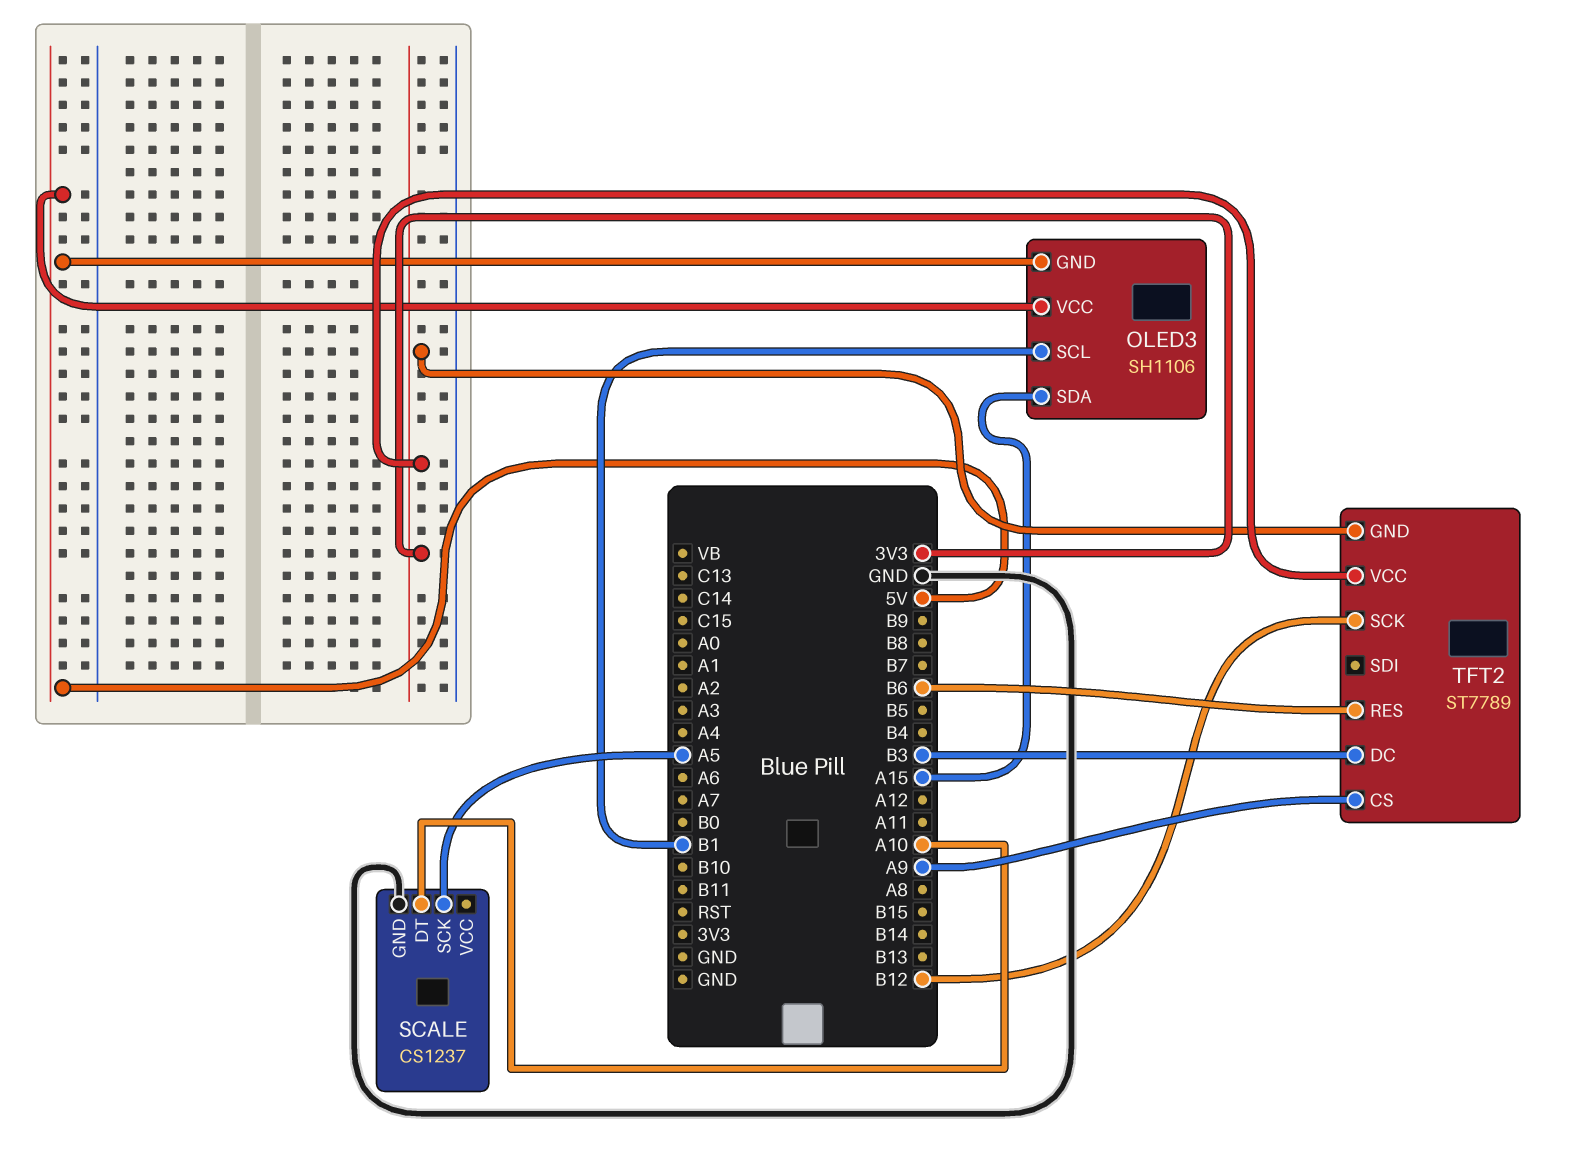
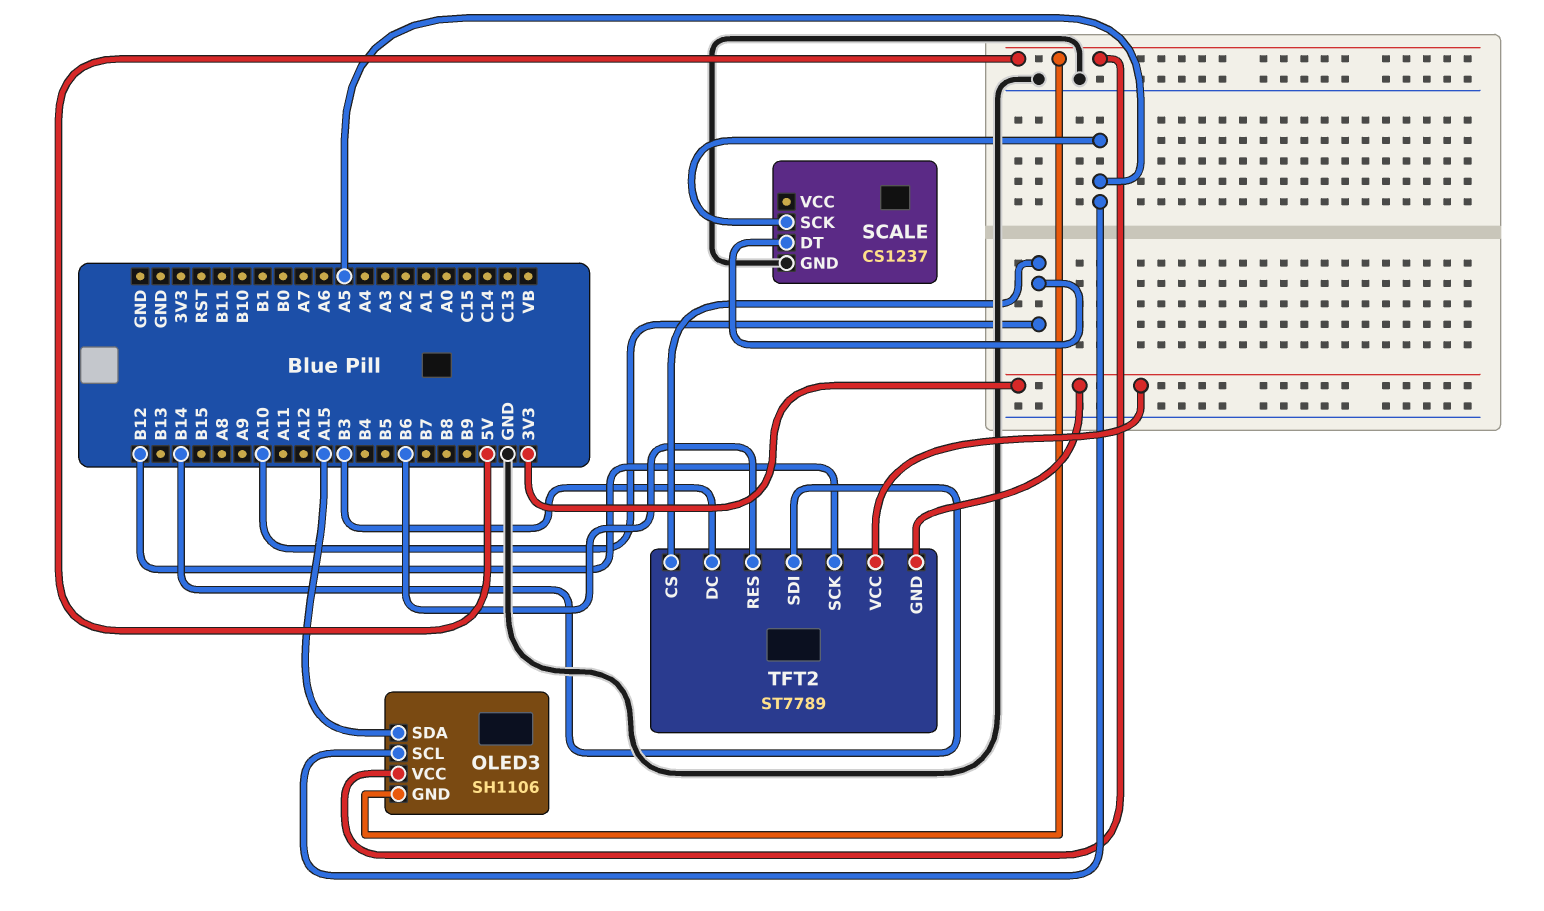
OLED3 pin SCL: B1 -> A5
TFT2 pin CS: A9 -> A10
TFT2 pin SDI: none -> B14

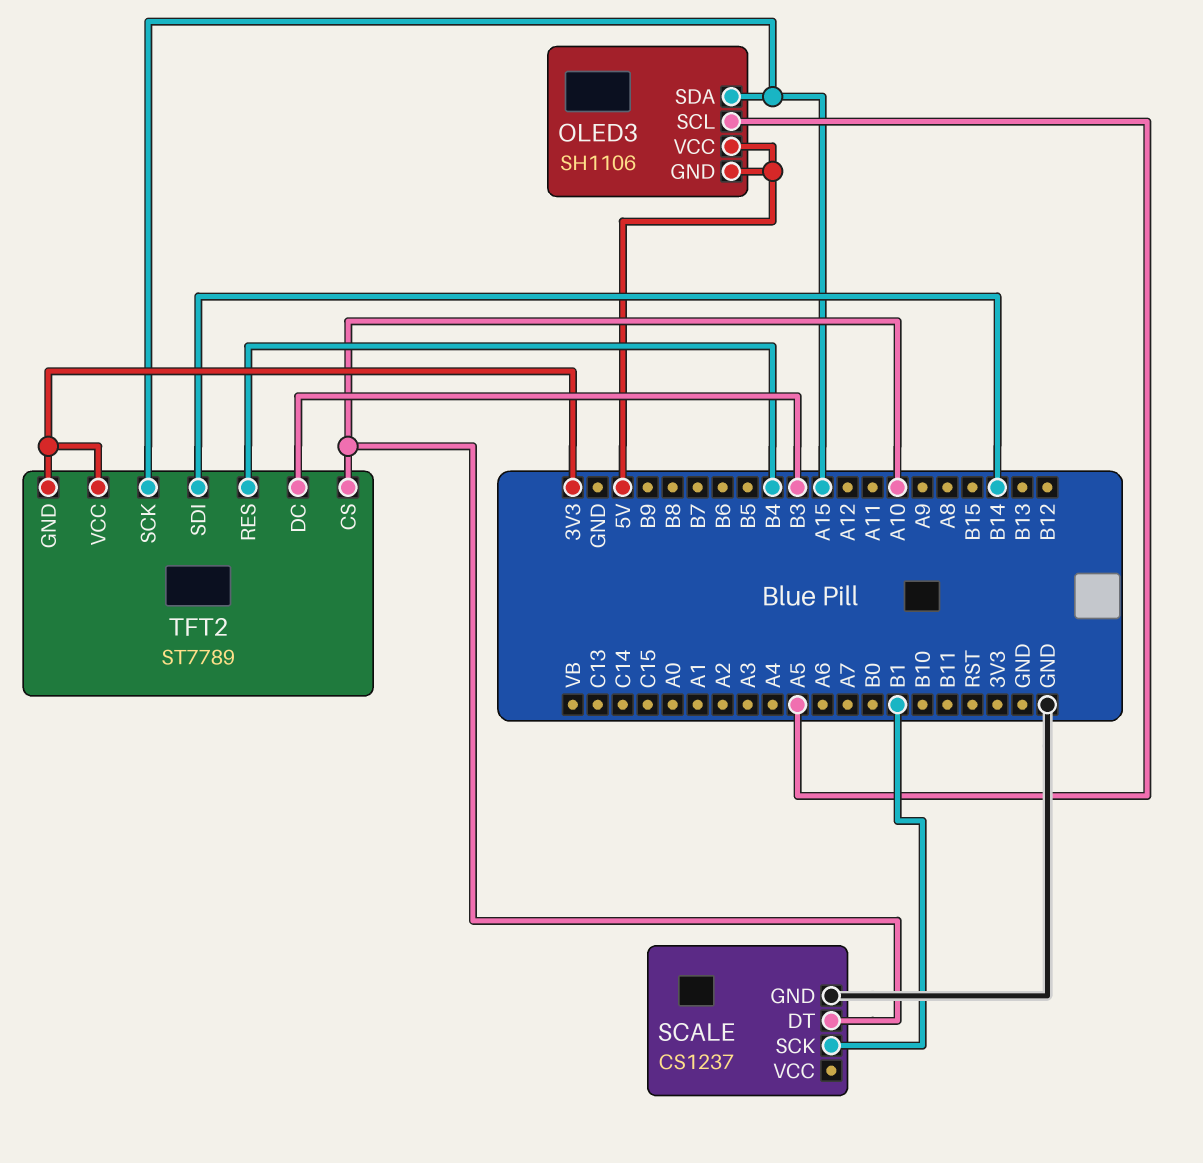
SCALE pin SCK: A5 -> B1
TFT2 pin RES: B6 -> B4
TFT2 pin SCK: B12 -> A15

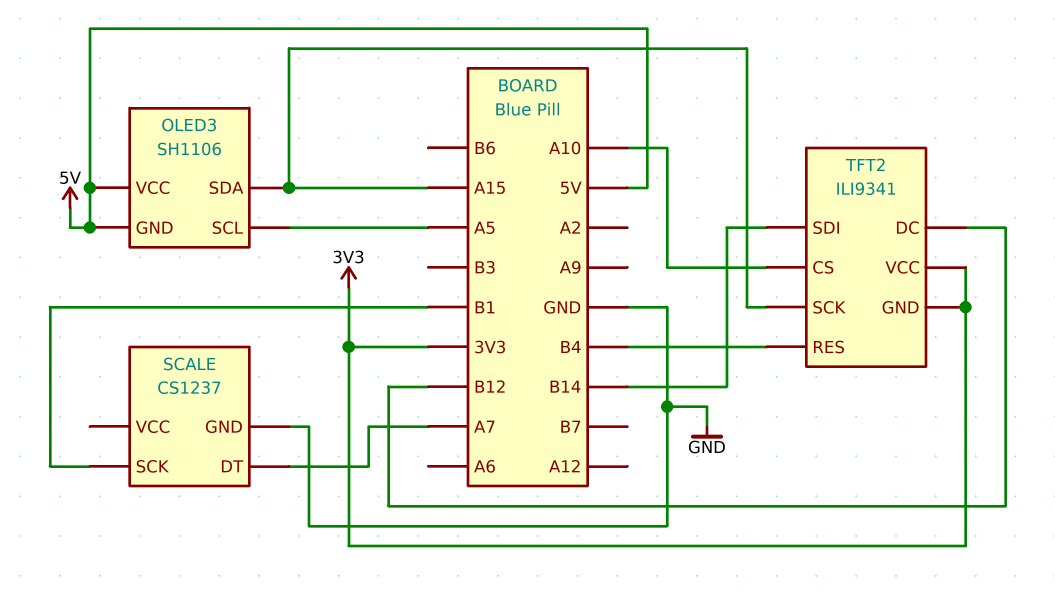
SCALE pin DT: A10 -> A7
TFT2: ST7789 -> ILI9341
TFT2 pin DC: B3 -> B12

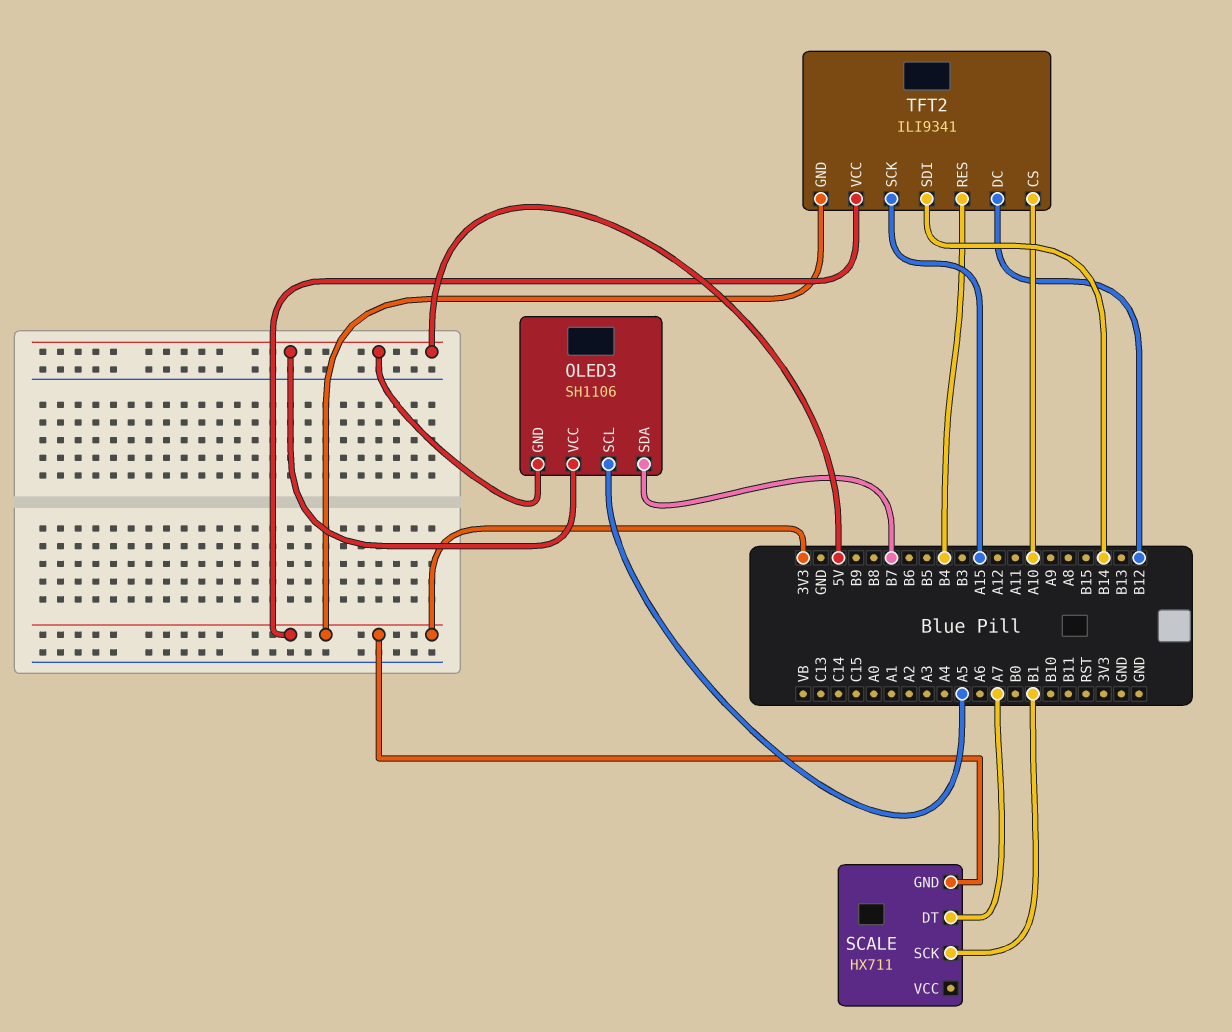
OLED3 pin SDA: A15 -> B7
SCALE: CS1237 -> HX711
SCALE pin GND: GND -> 3V3

